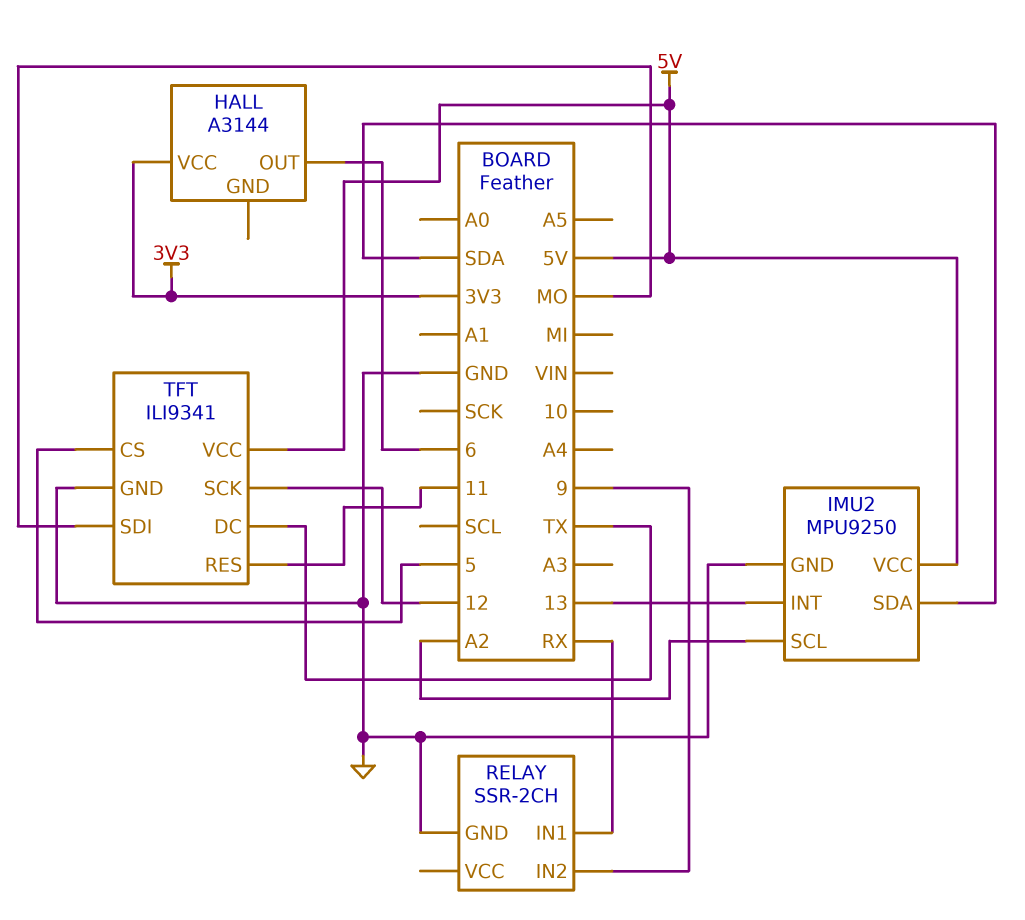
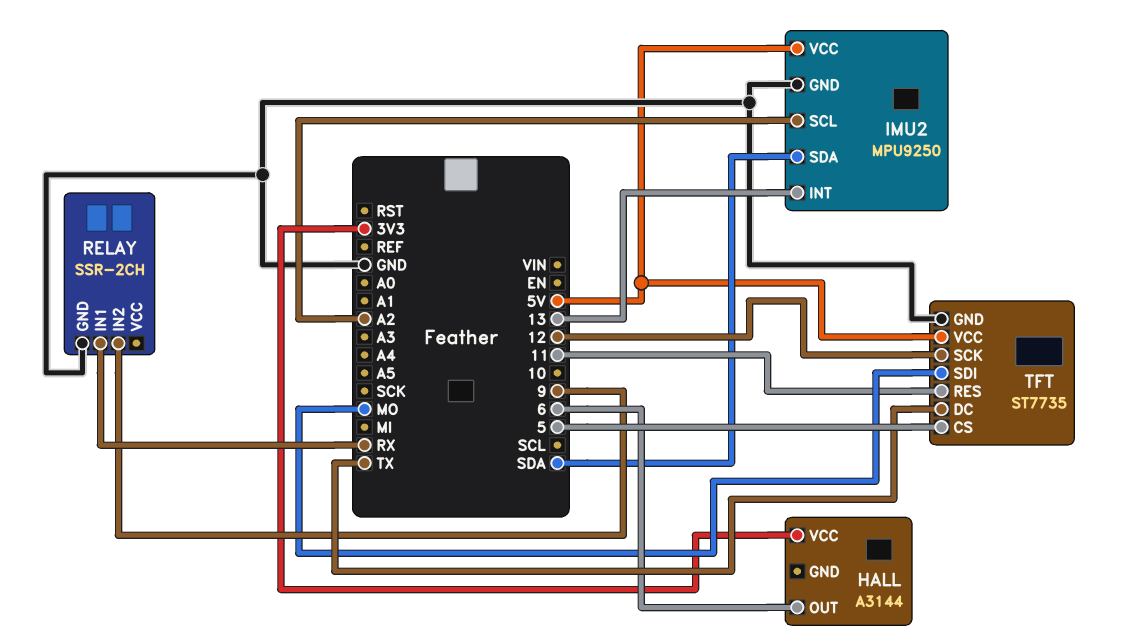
TFT: ILI9341 -> ST7735

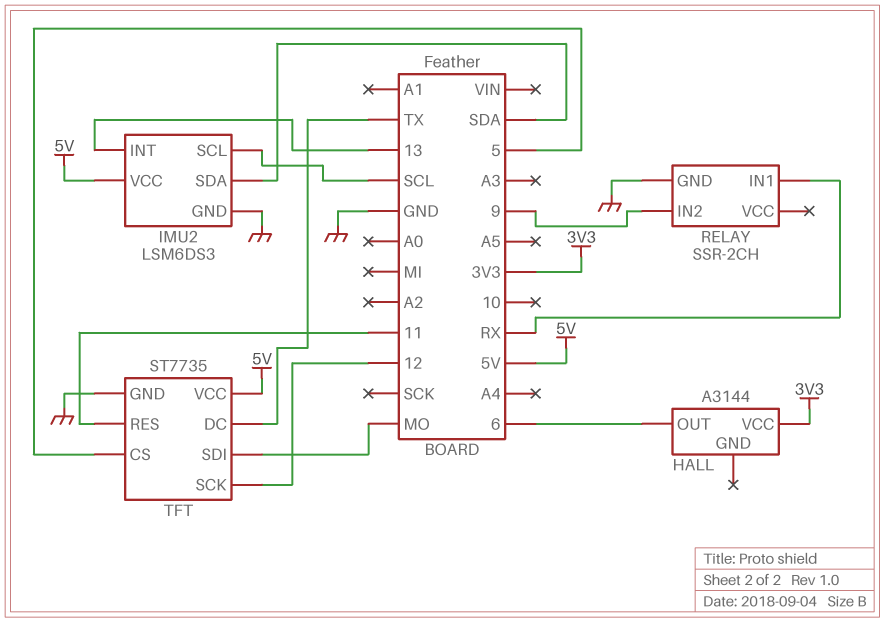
IMU2: MPU9250 -> LSM6DS3
IMU2 pin SCL: A2 -> SCL

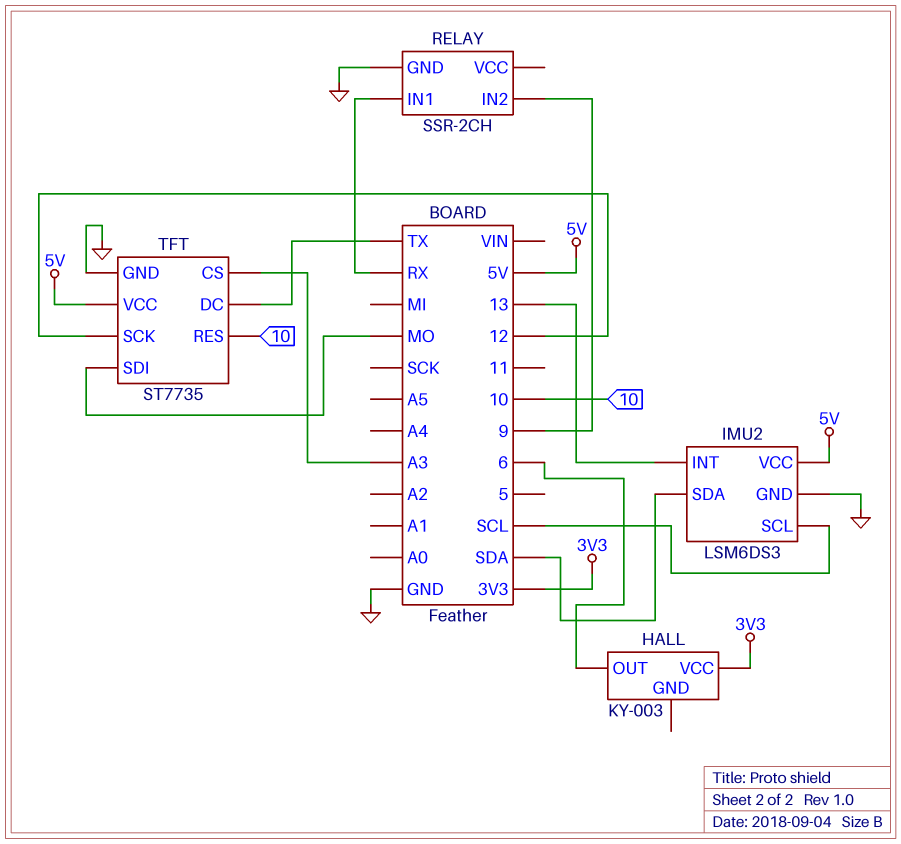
HALL: A3144 -> KY-003
TFT pin CS: 5 -> A3
TFT pin RES: 11 -> 10

